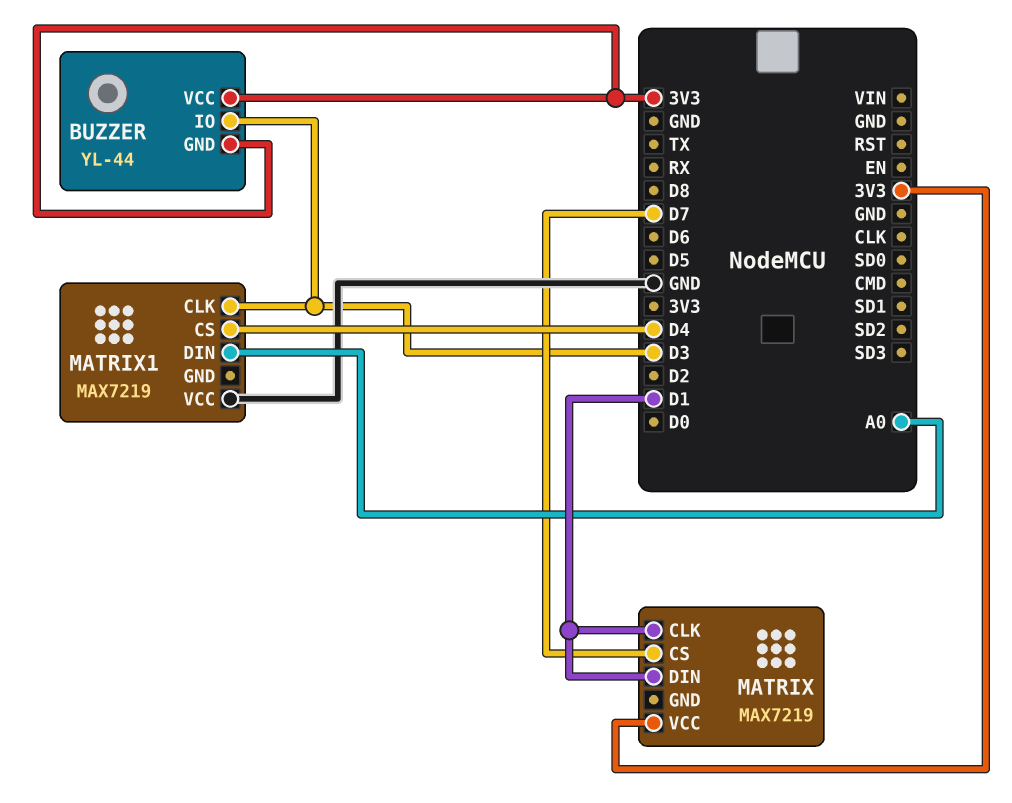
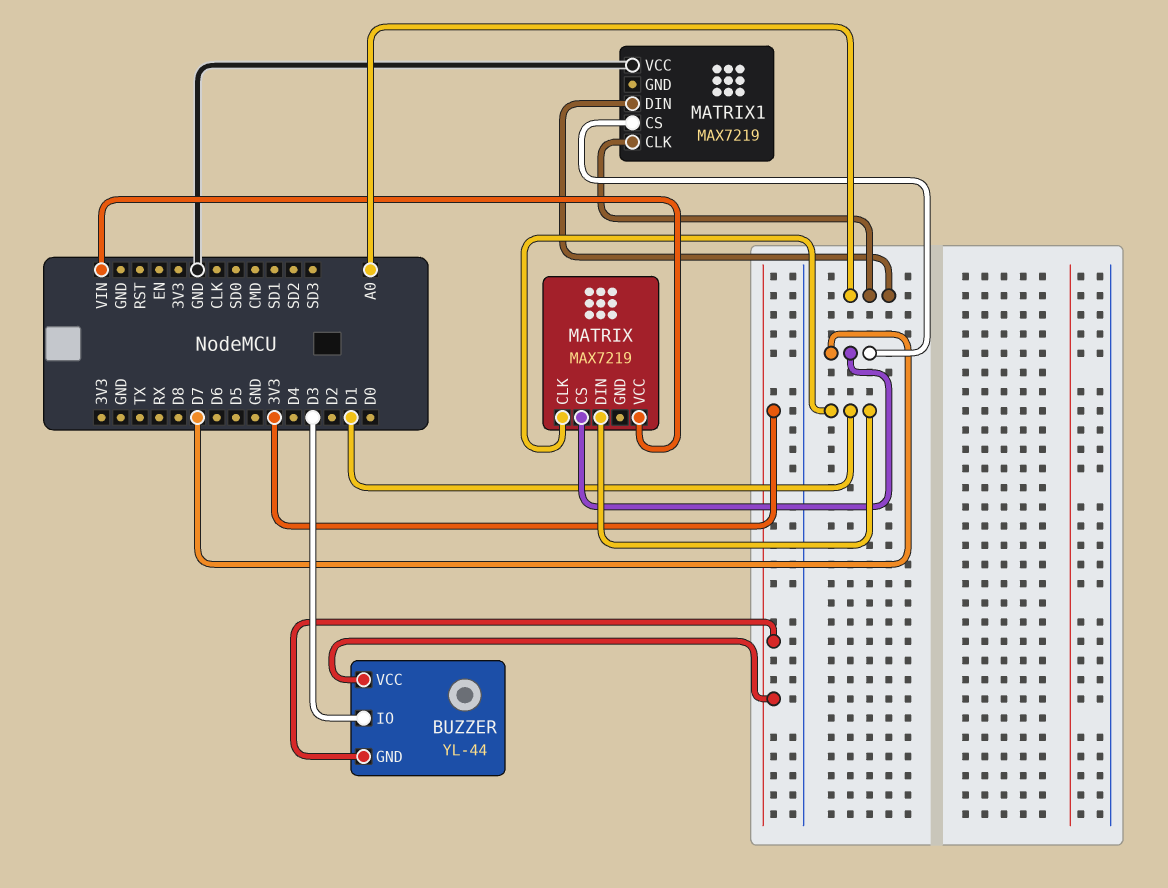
MATRIX pin VCC: 3V3 -> VIN
MATRIX1 pin CLK: D3 -> A0
MATRIX1 pin CS: D4 -> D7

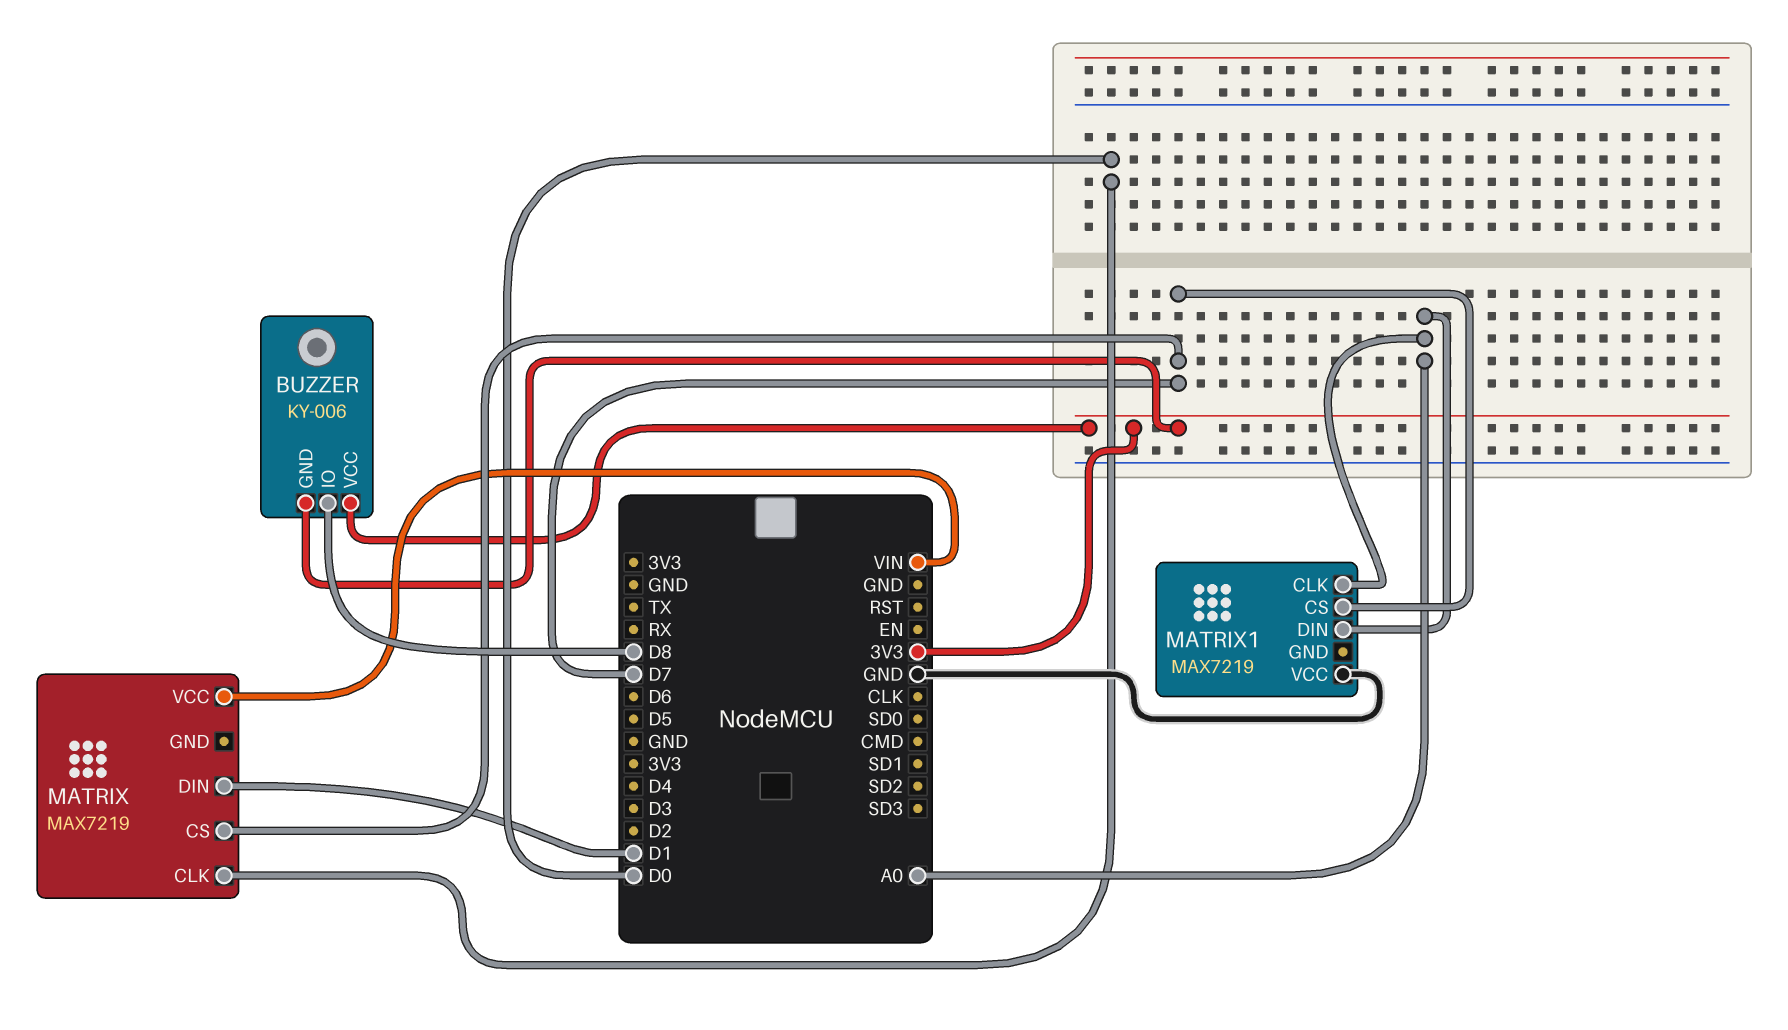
BUZZER: YL-44 -> KY-006
BUZZER pin IO: D3 -> D8
MATRIX pin CLK: D1 -> D0

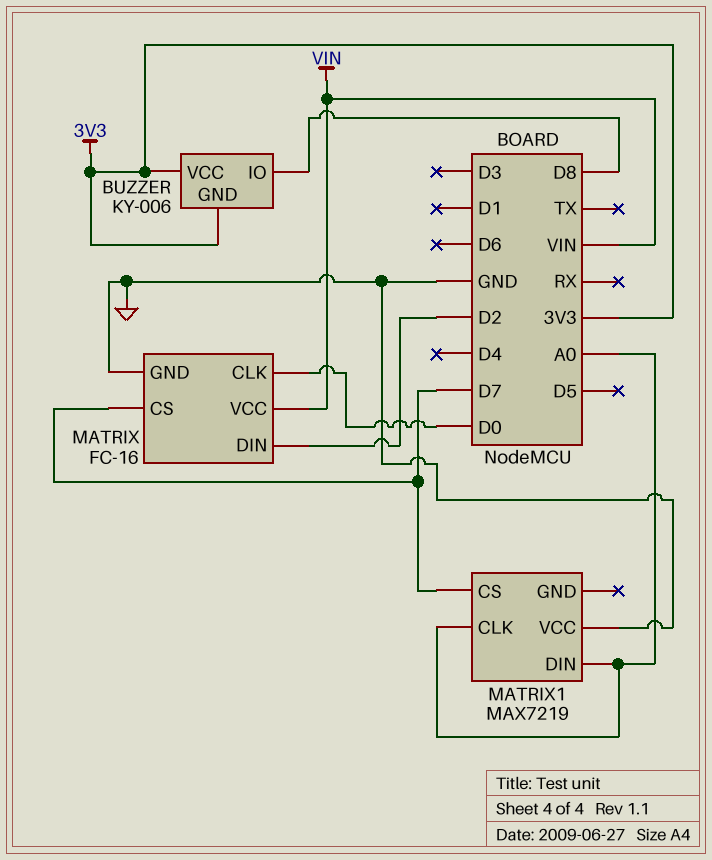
MATRIX: MAX7219 -> FC-16
MATRIX pin DIN: D1 -> D2
MATRIX pin GND: none -> GND

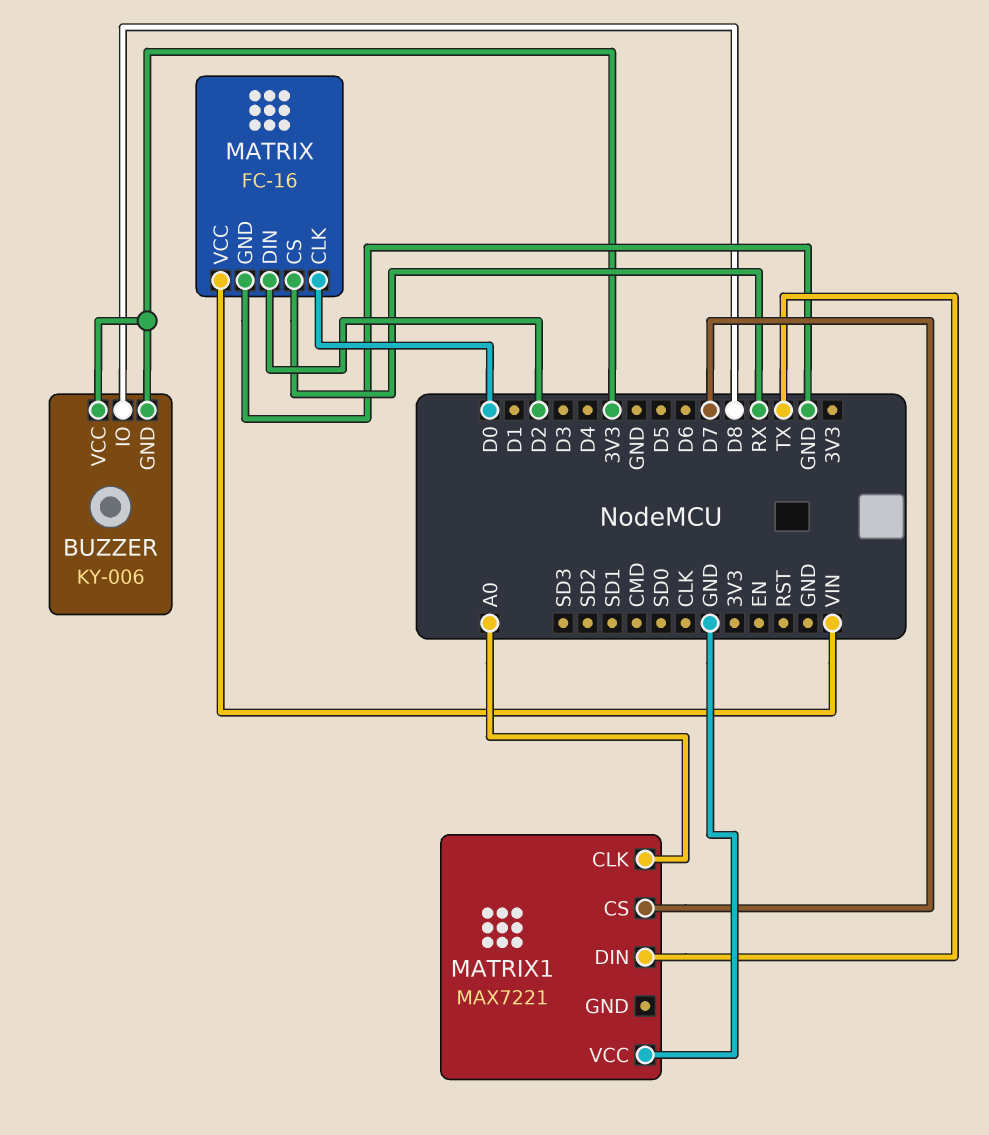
MATRIX pin CS: D7 -> RX
MATRIX1: MAX7219 -> MAX7221
MATRIX1 pin DIN: A0 -> TX

